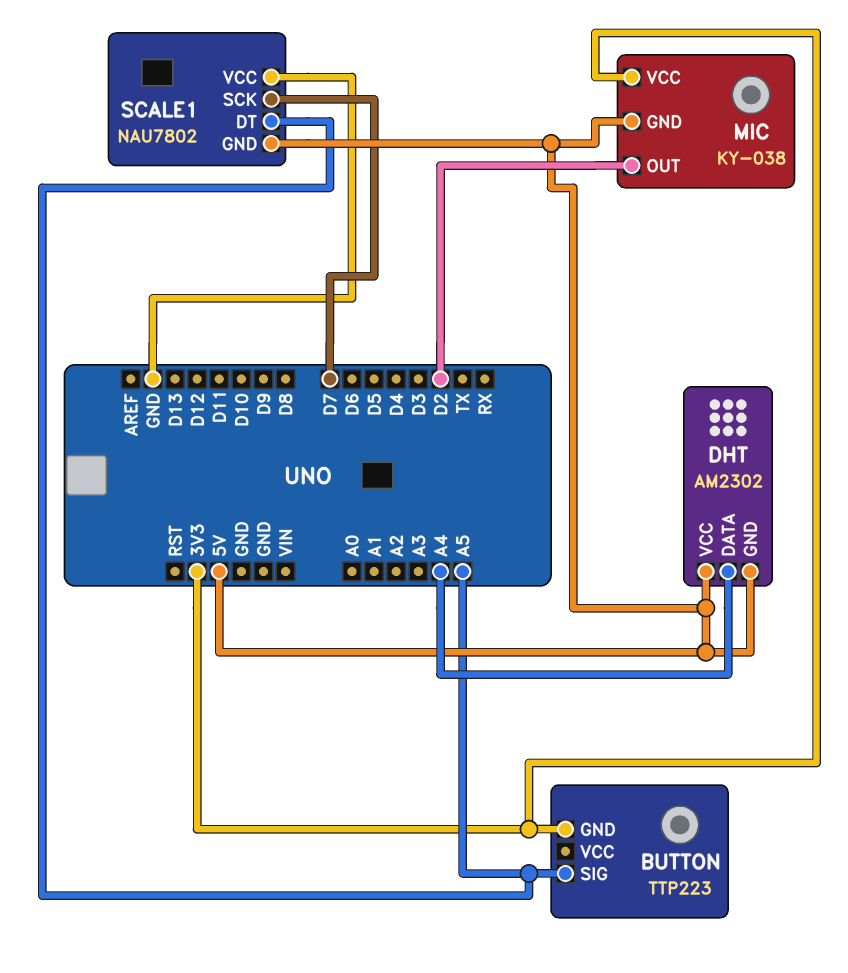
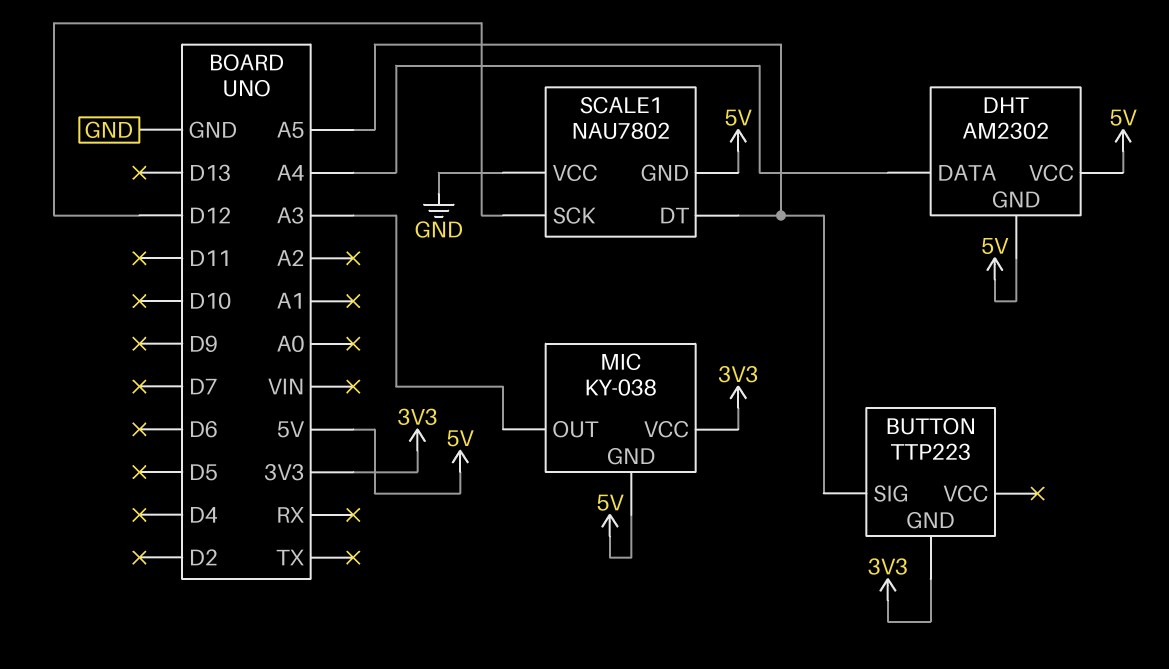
MIC pin OUT: D2 -> A3
SCALE1 pin SCK: D7 -> D12

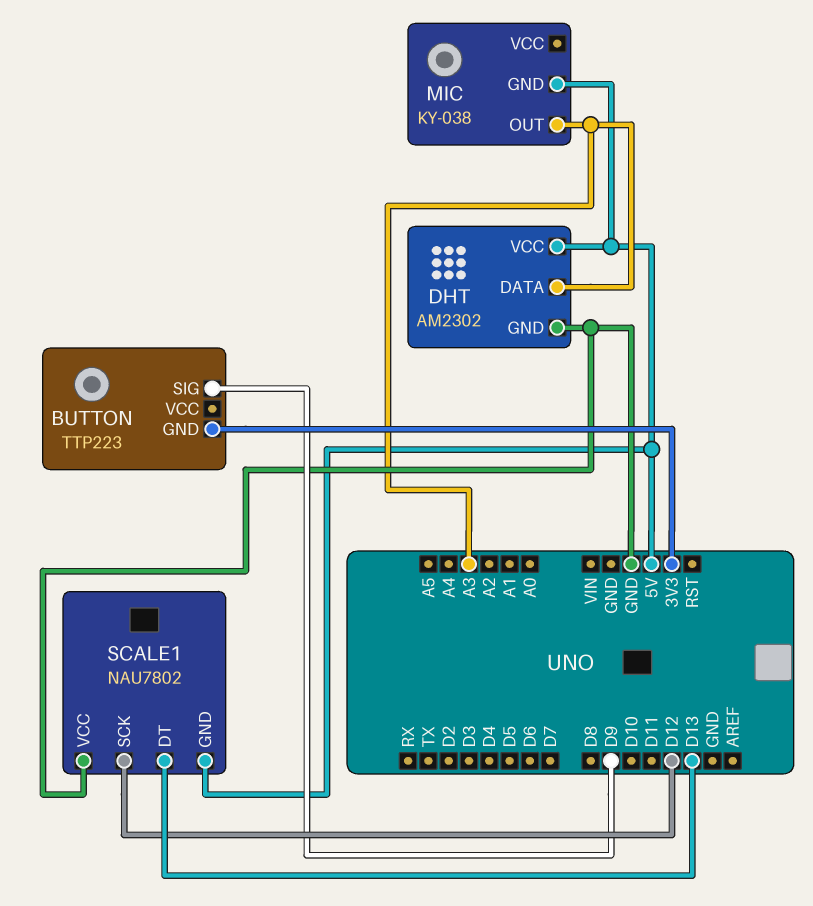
BUTTON pin SIG: A5 -> D9
DHT pin DATA: A4 -> A3
DHT pin GND: 5V -> GND
MIC pin VCC: 3V3 -> none
SCALE1 pin DT: A5 -> D13

